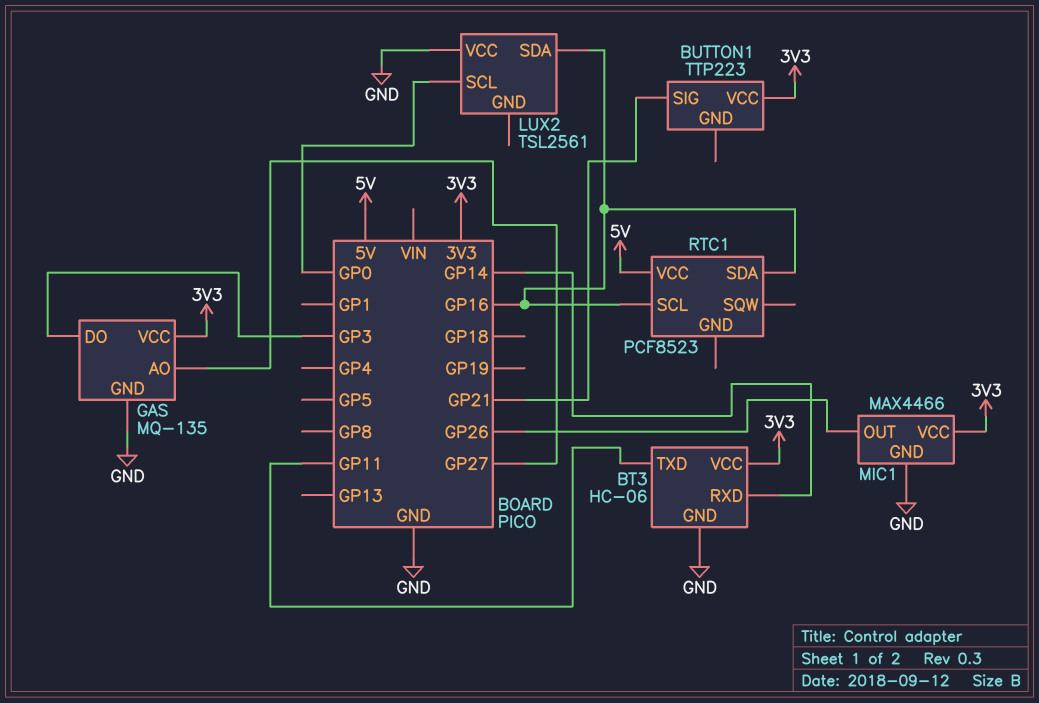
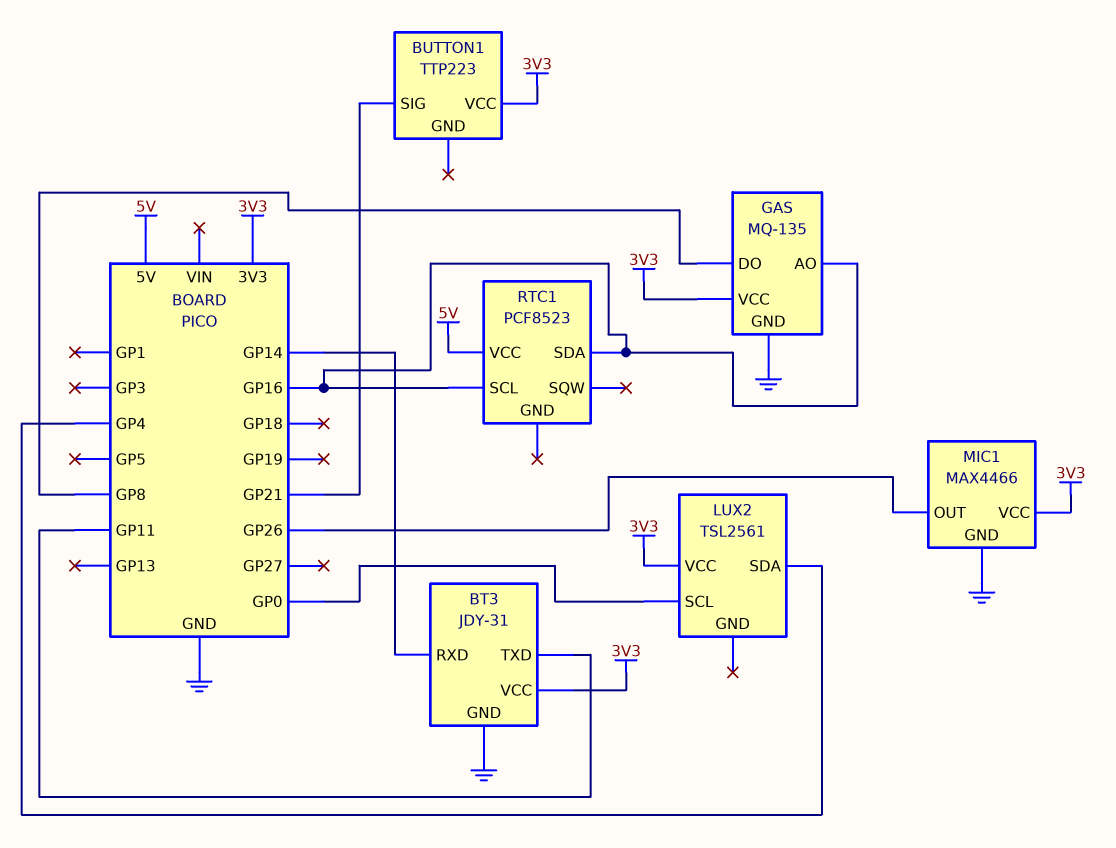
BT3: HC-06 -> JDY-31
GAS pin AO: GP27 -> GP16
GAS pin DO: GP3 -> GP8
LUX2 pin SDA: GP16 -> GP4
LUX2 pin VCC: GND -> 3V3

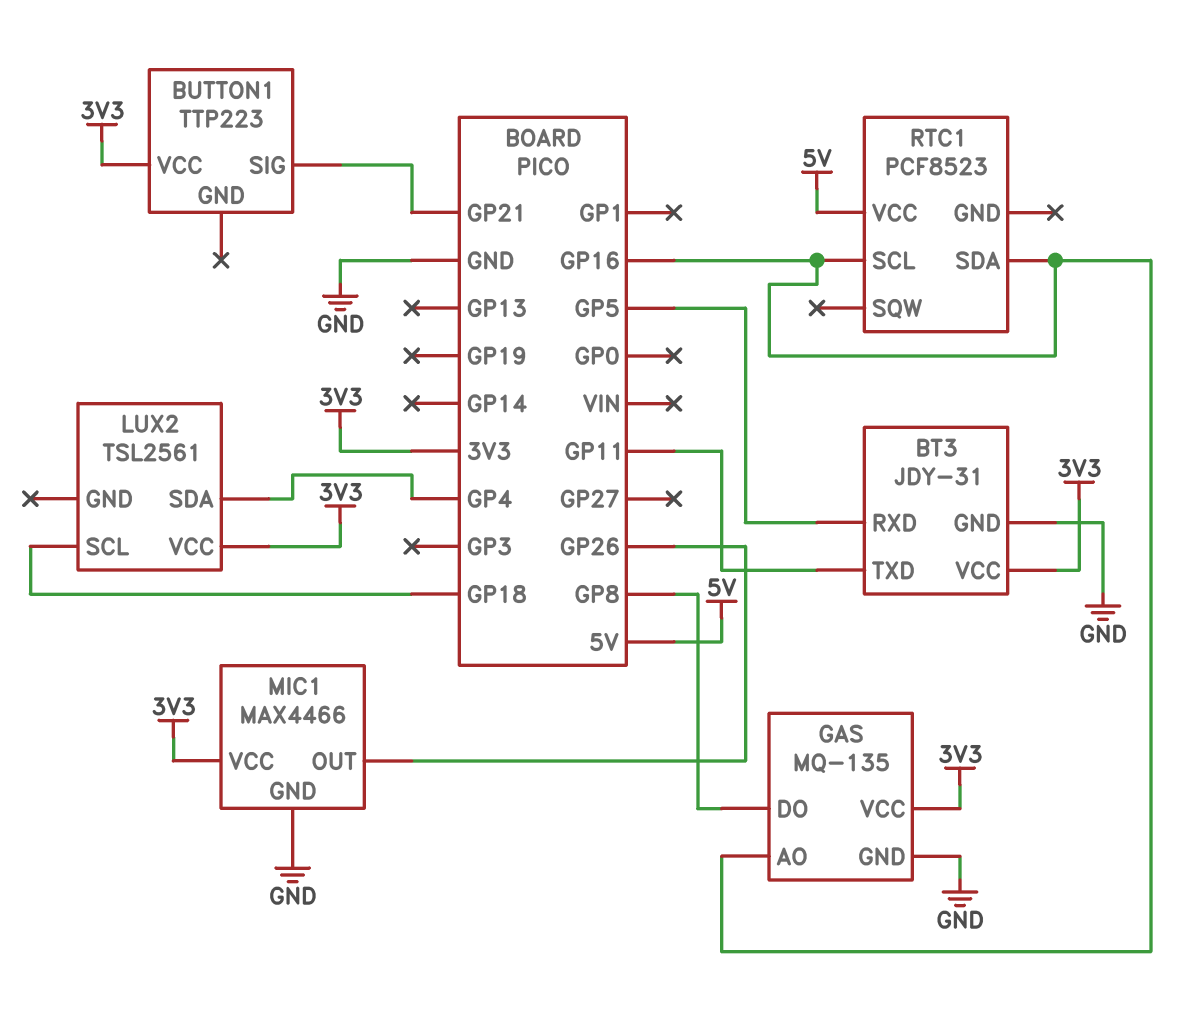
BT3 pin RXD: GP14 -> GP5
LUX2 pin SCL: GP0 -> GP18

